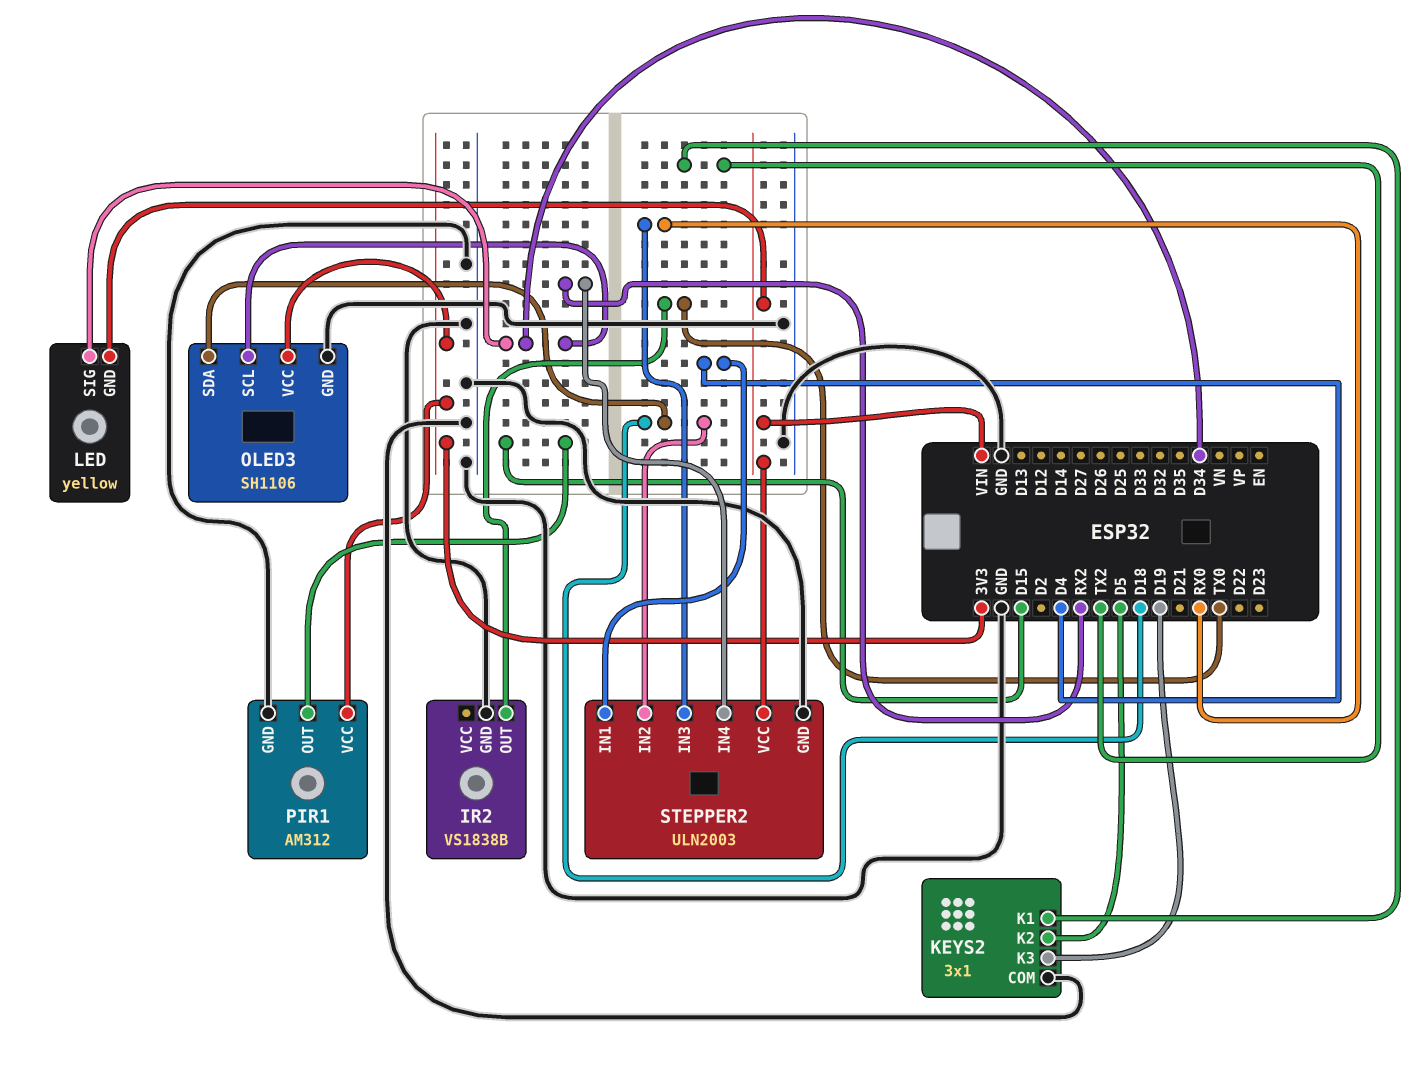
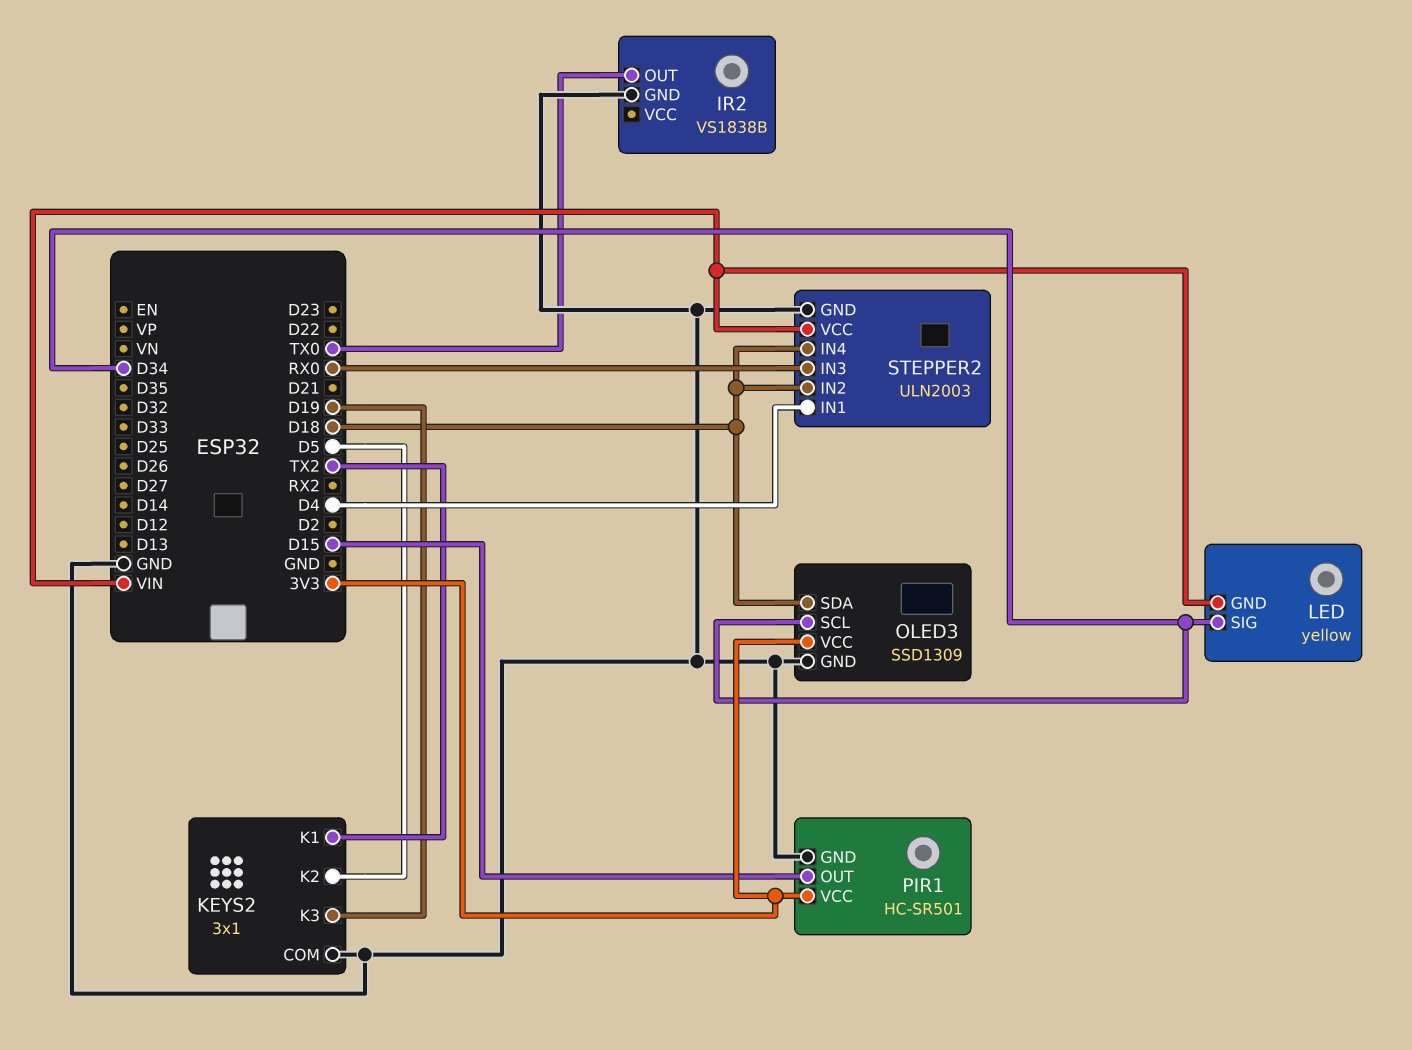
OLED3: SH1106 -> SSD1309
PIR1: AM312 -> HC-SR501
STEPPER2 pin IN4: RX2 -> D18

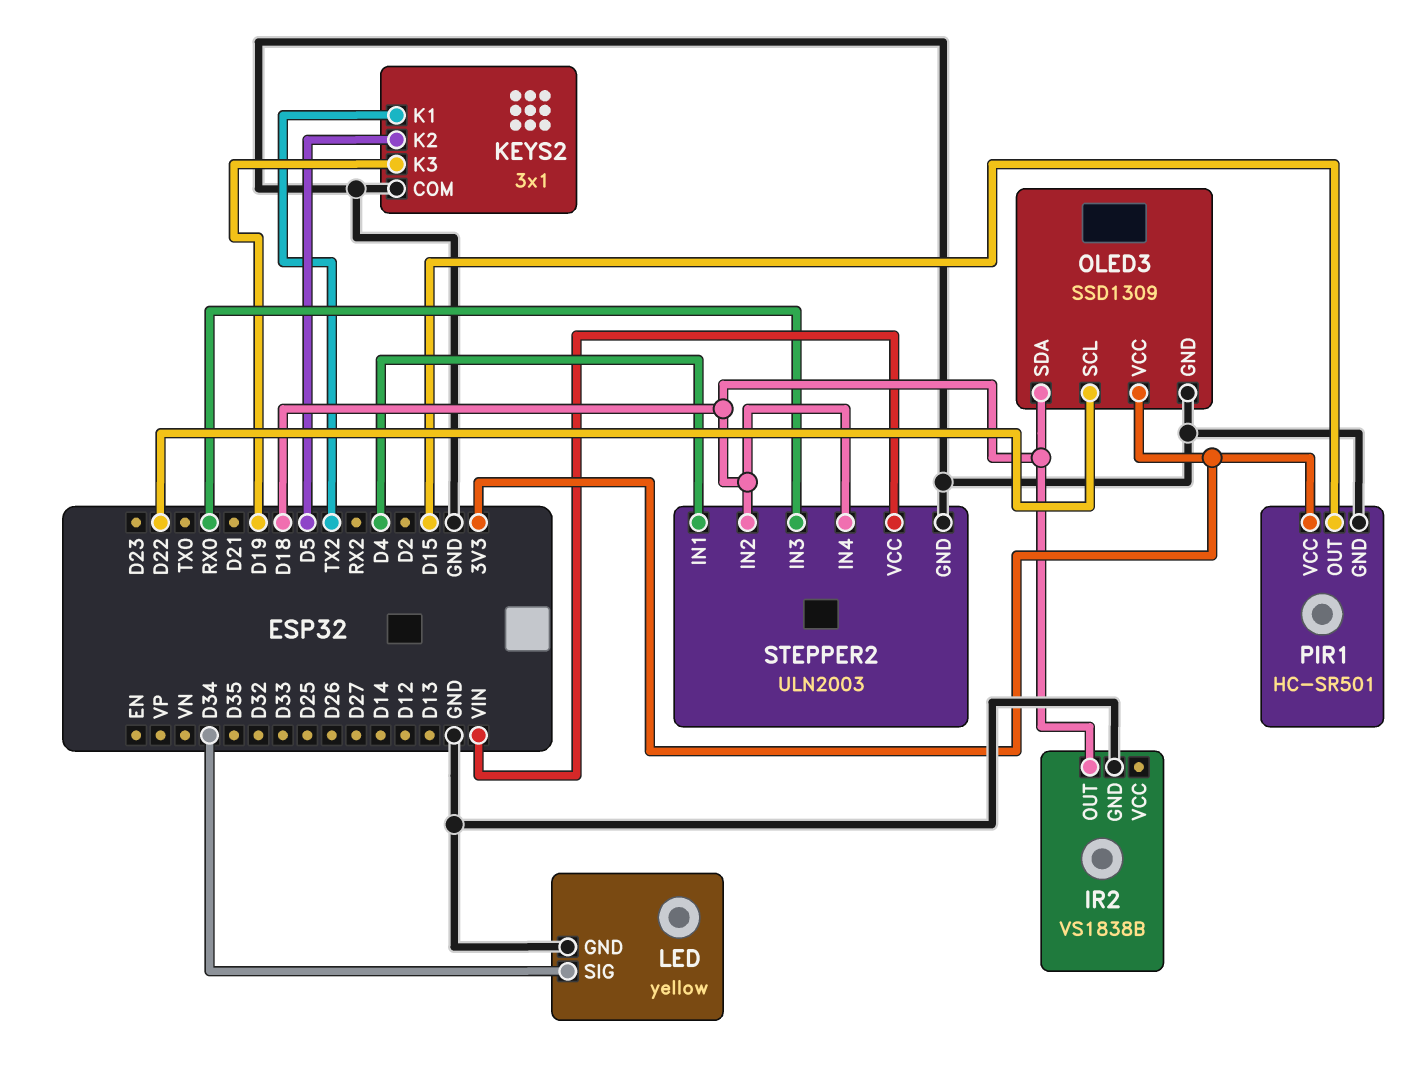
IR2 pin OUT: TX0 -> D18
LED pin GND: VIN -> GND
OLED3 pin SCL: D34 -> D22

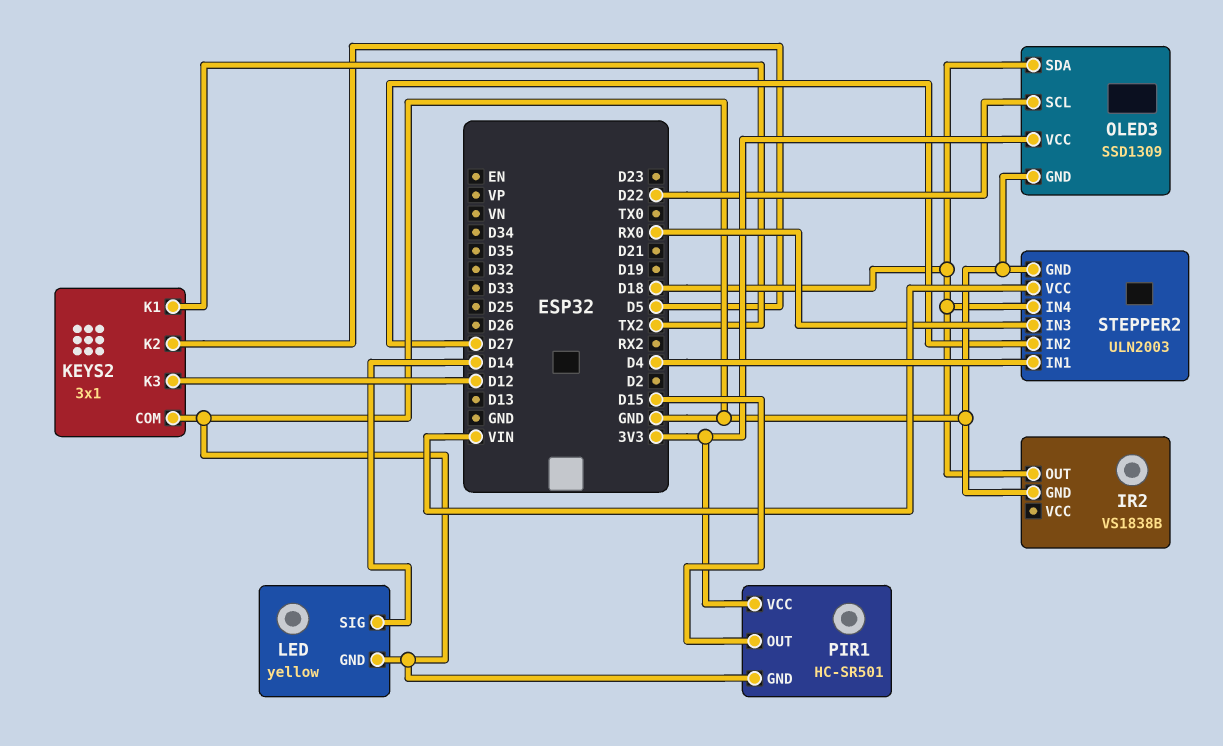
KEYS2 pin K3: D19 -> D12
LED pin SIG: D34 -> D14
STEPPER2 pin IN2: D18 -> D27

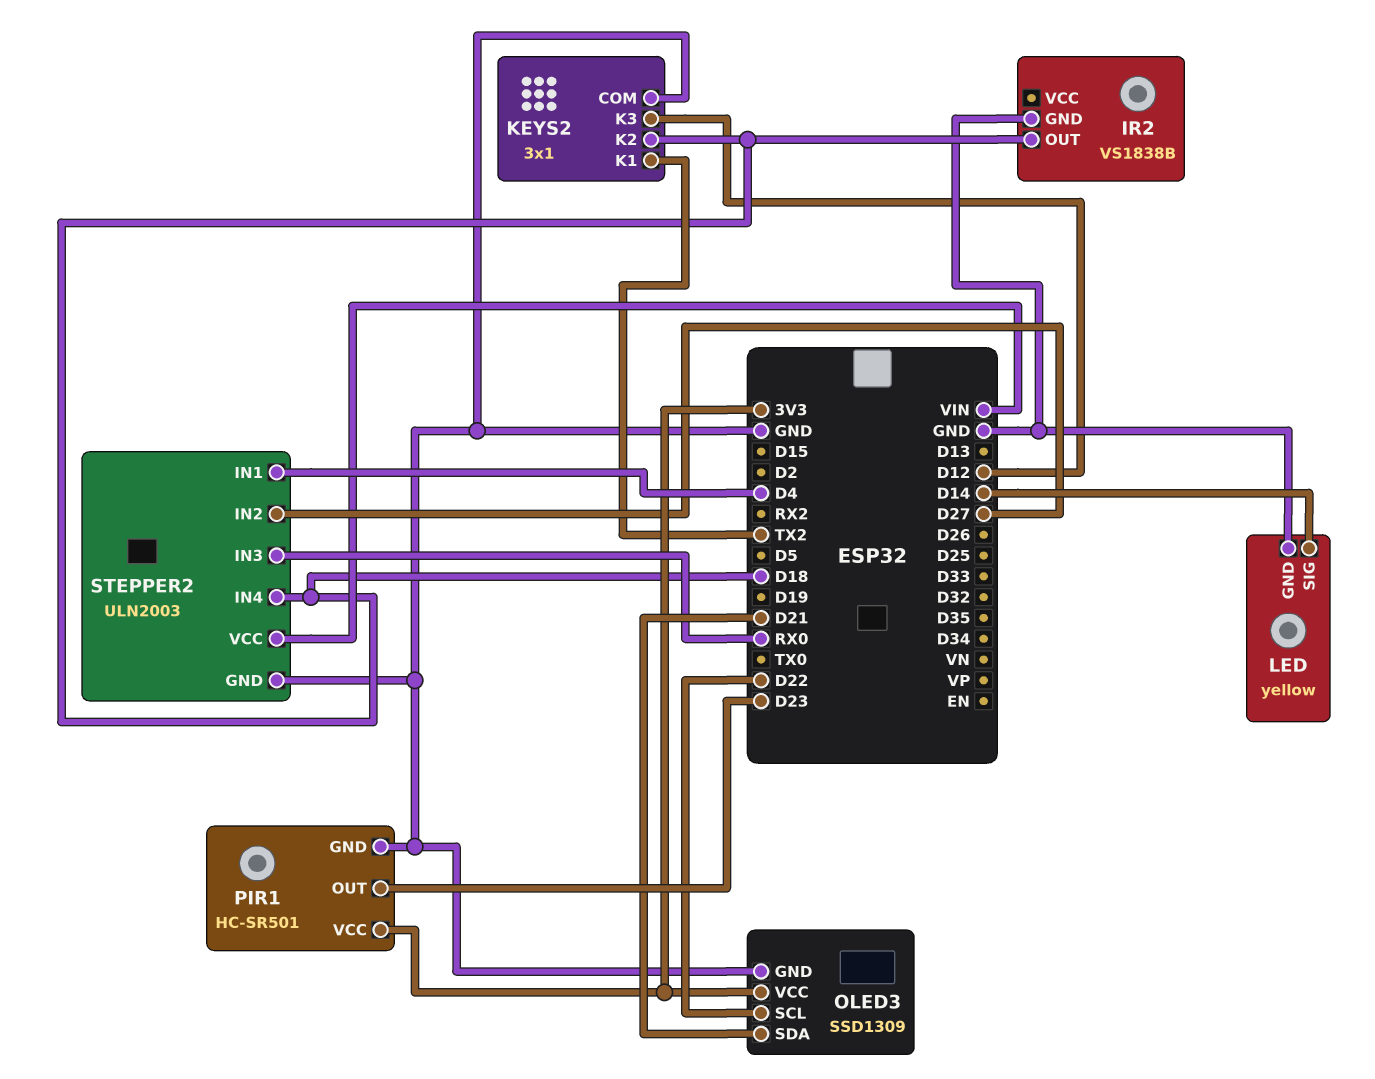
KEYS2 pin K2: D5 -> D18
OLED3 pin SDA: D18 -> D21
PIR1 pin OUT: D15 -> D23

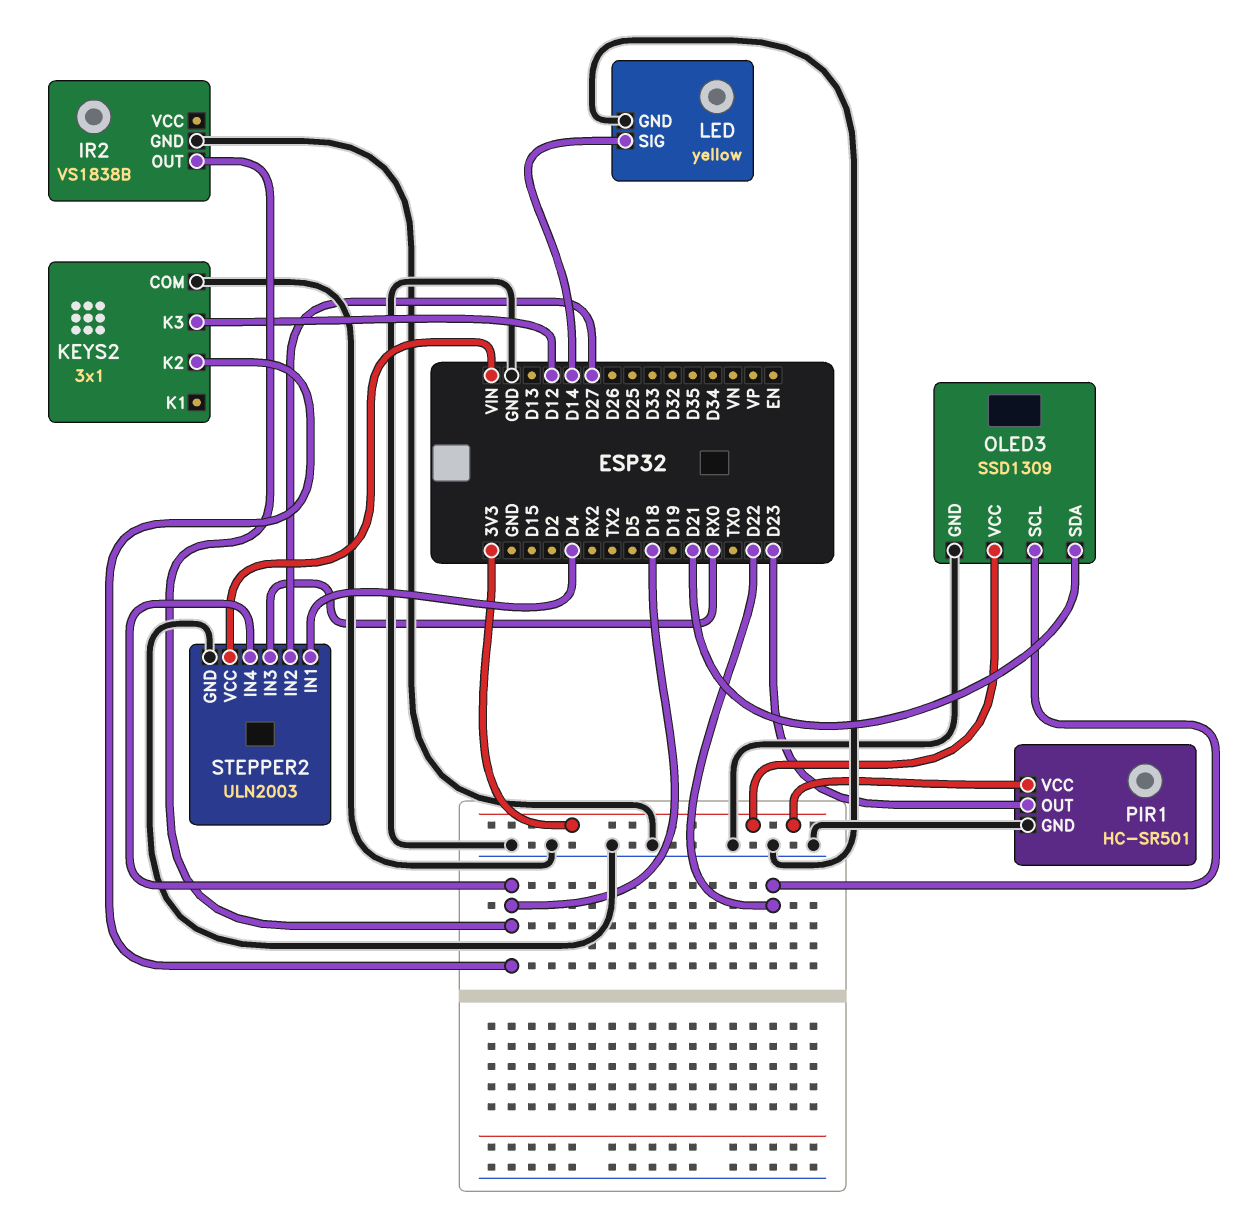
KEYS2 pin K1: TX2 -> none

